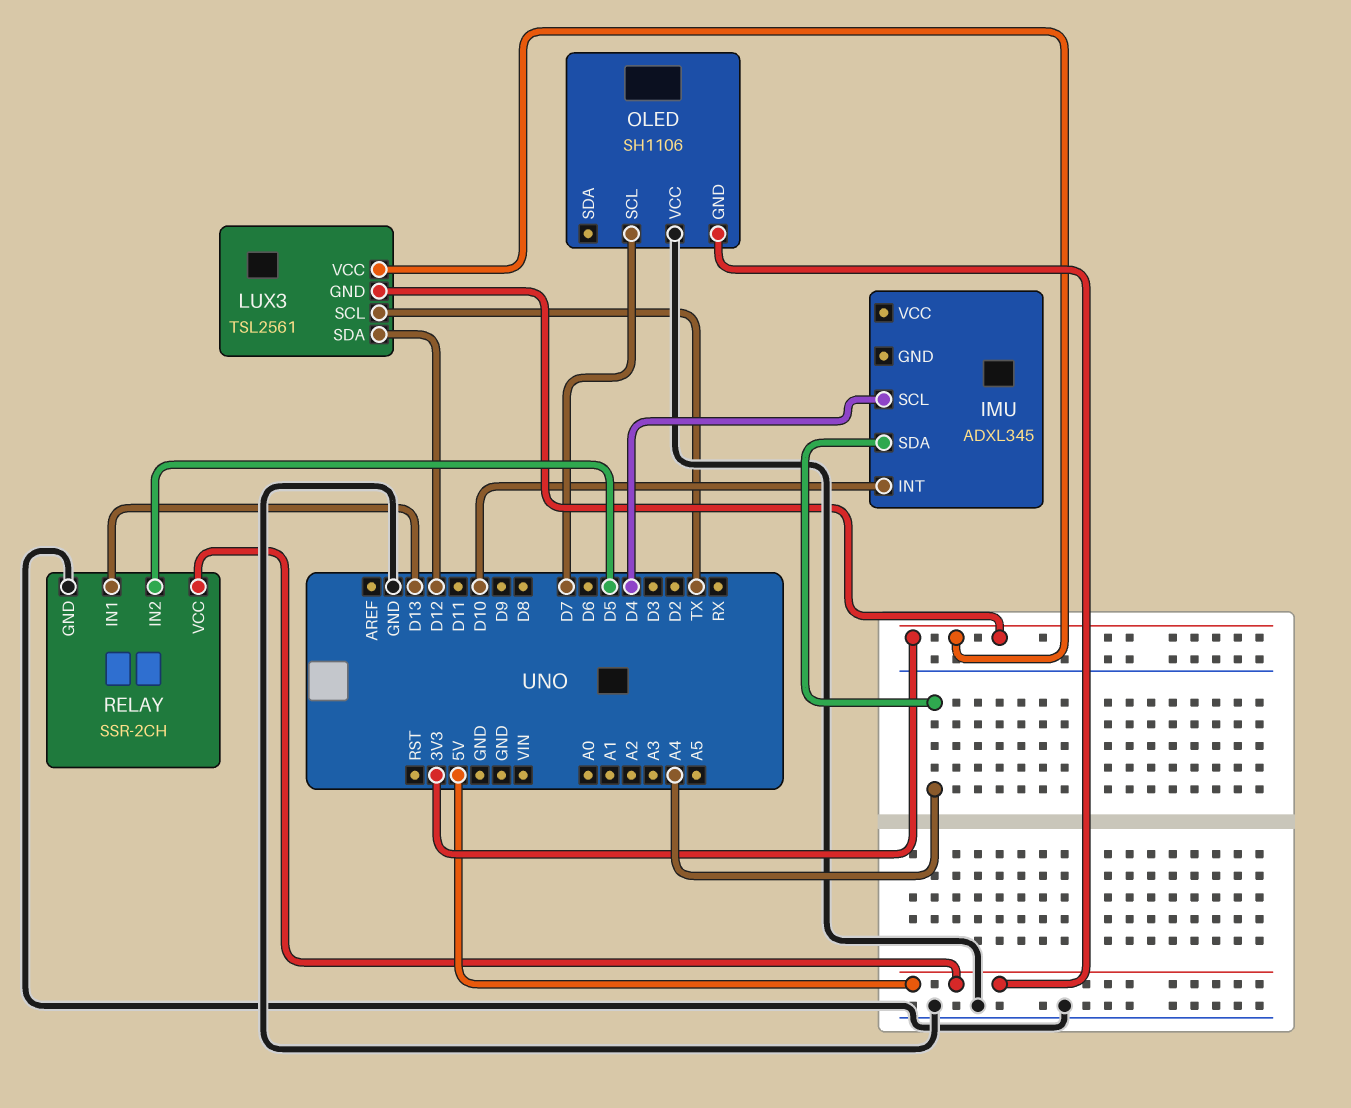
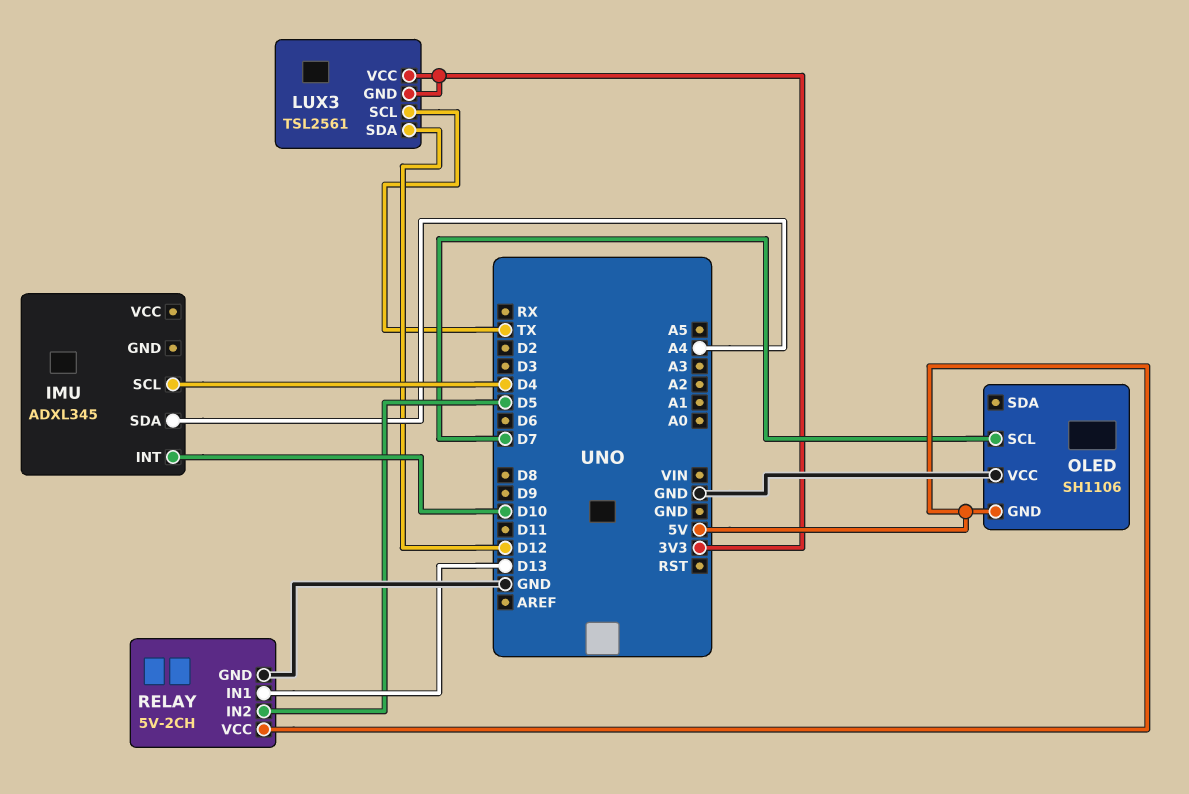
RELAY: SSR-2CH -> 5V-2CH

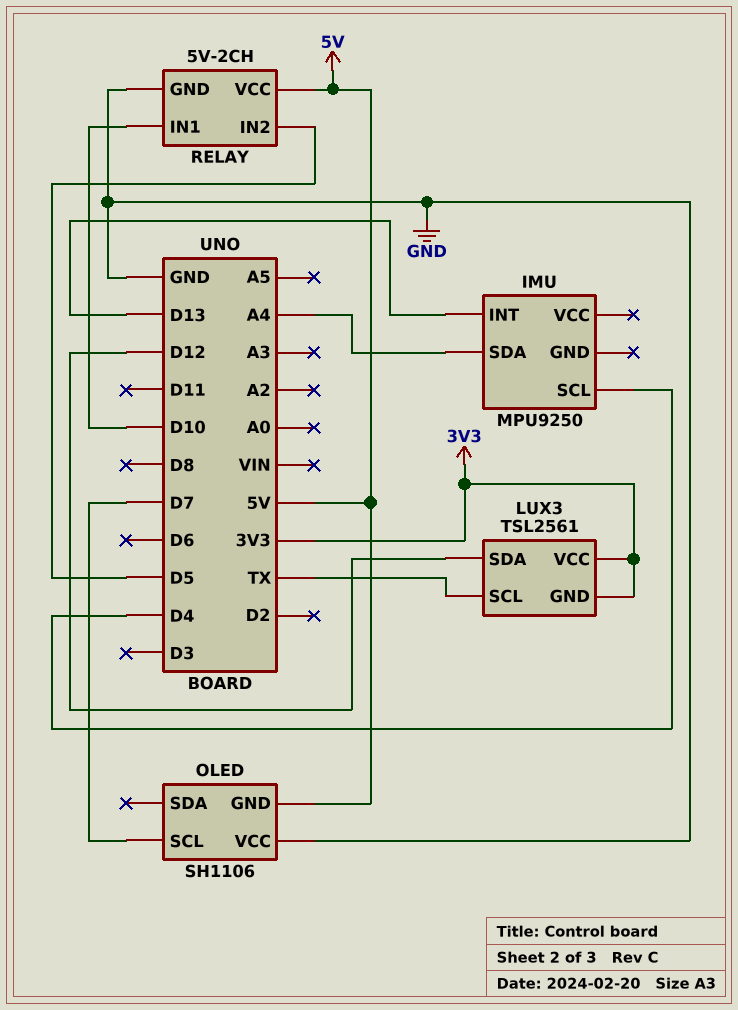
IMU: ADXL345 -> MPU9250
IMU pin INT: D10 -> D13
RELAY pin IN1: D13 -> D10

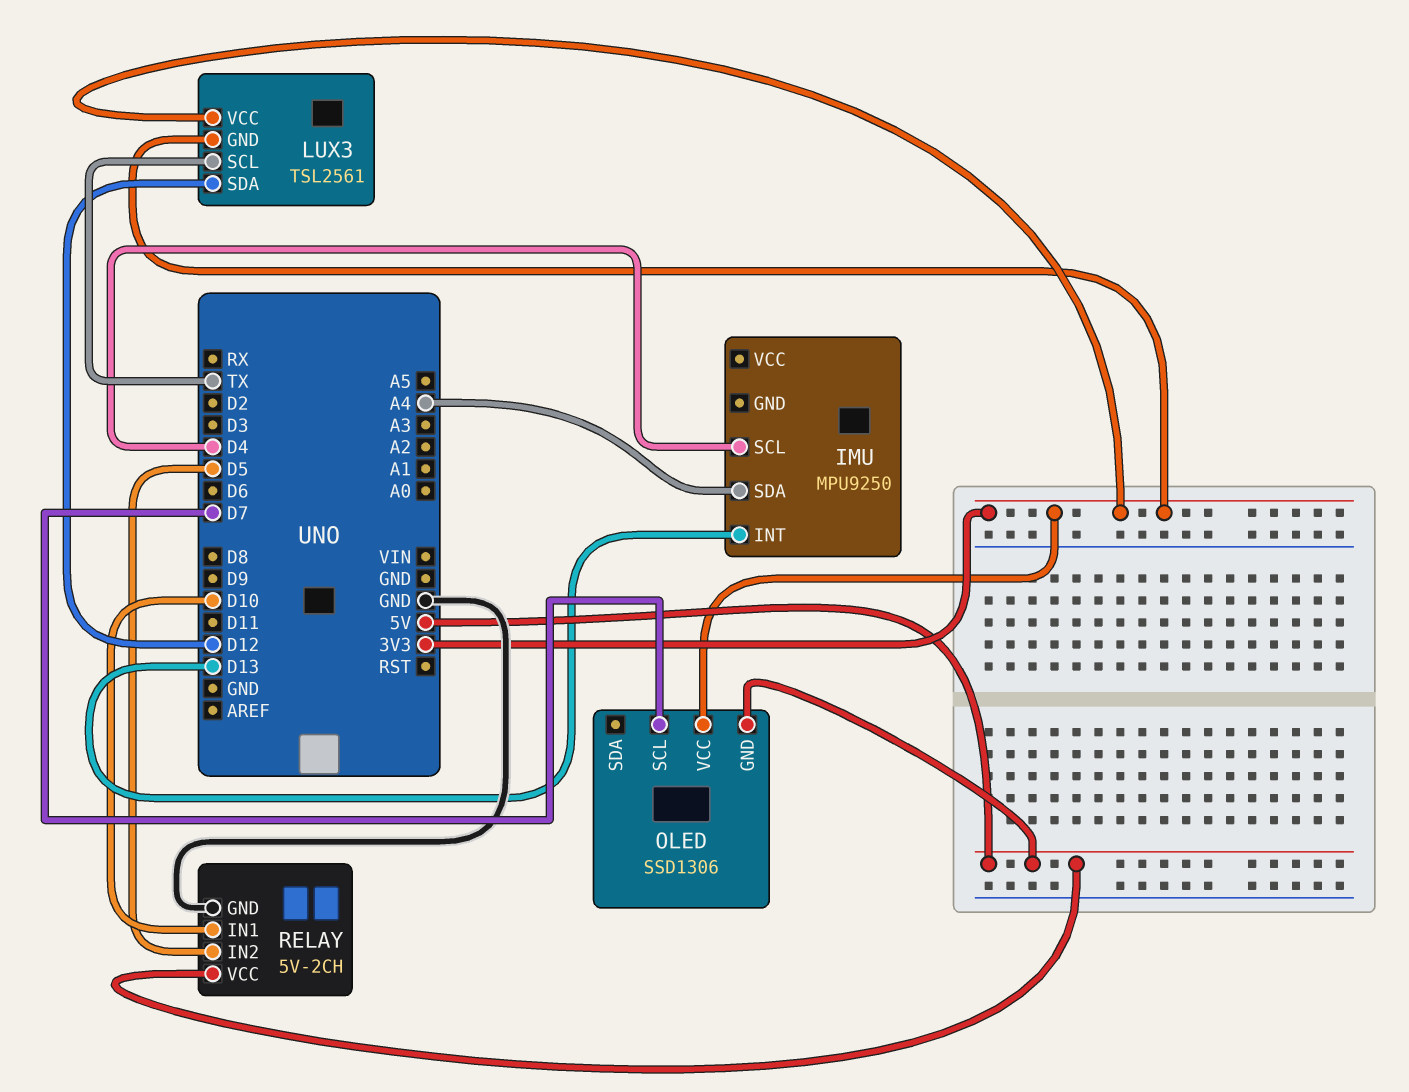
OLED: SH1106 -> SSD1306
OLED pin VCC: GND -> 3V3

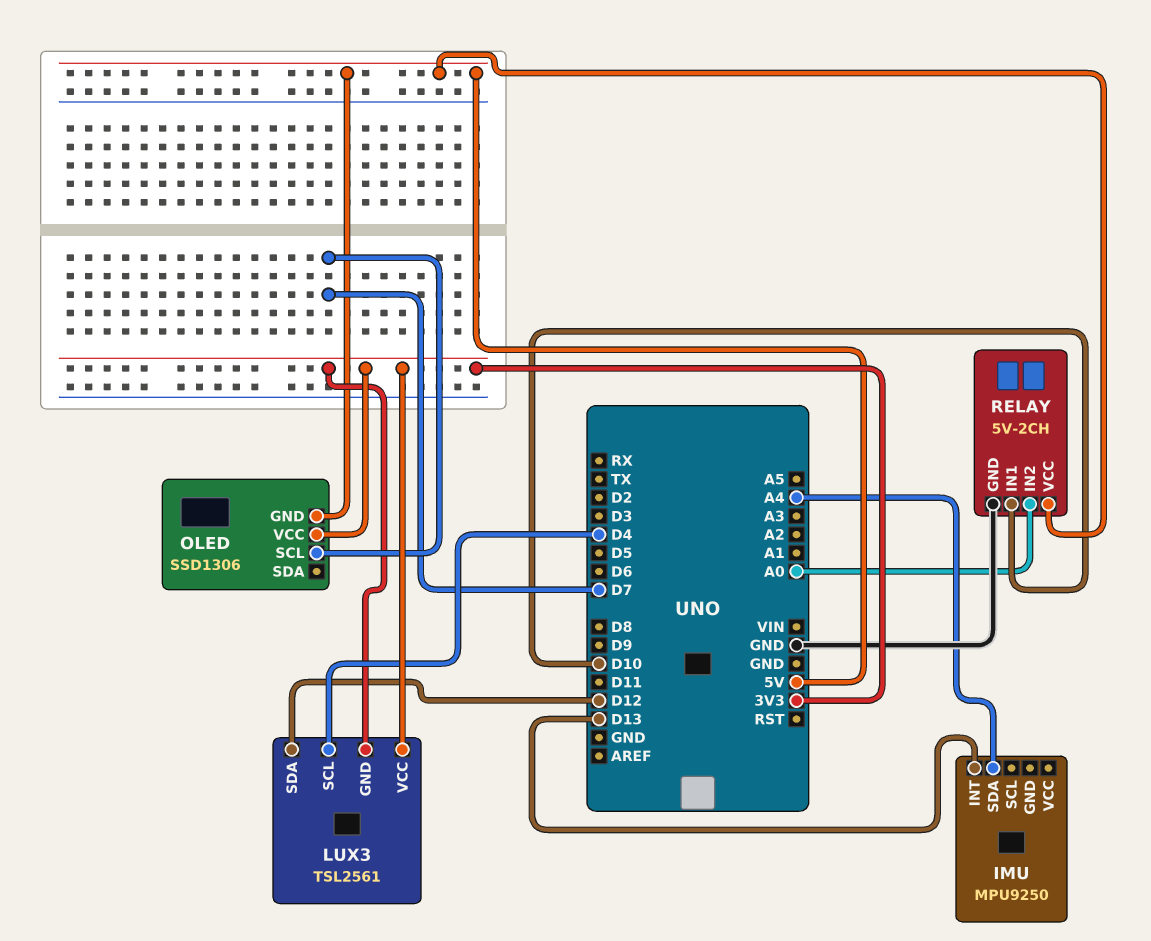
IMU pin SCL: D4 -> none
LUX3 pin SCL: TX -> D4
RELAY pin IN2: D5 -> A0

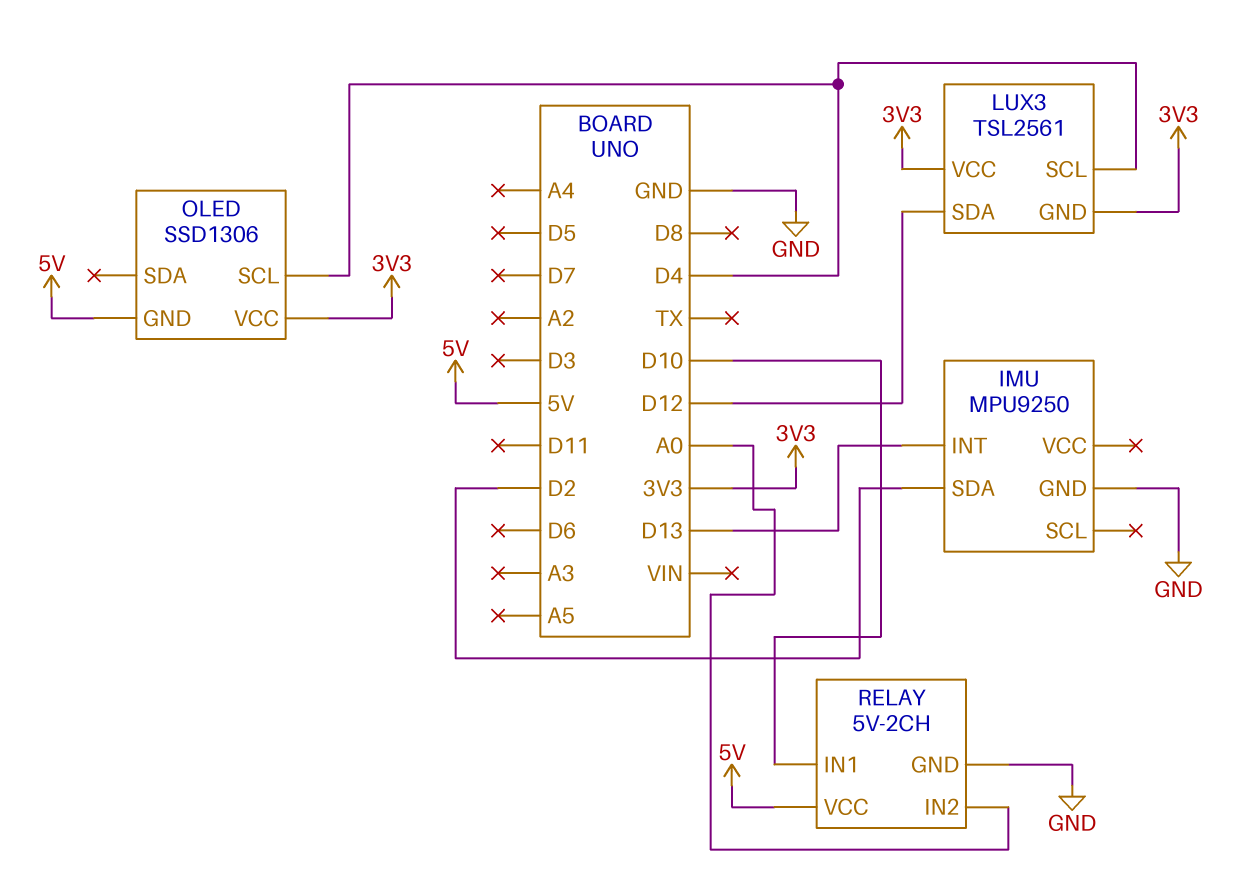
IMU pin GND: none -> GND
IMU pin SDA: A4 -> D2
OLED pin SCL: D7 -> D4

